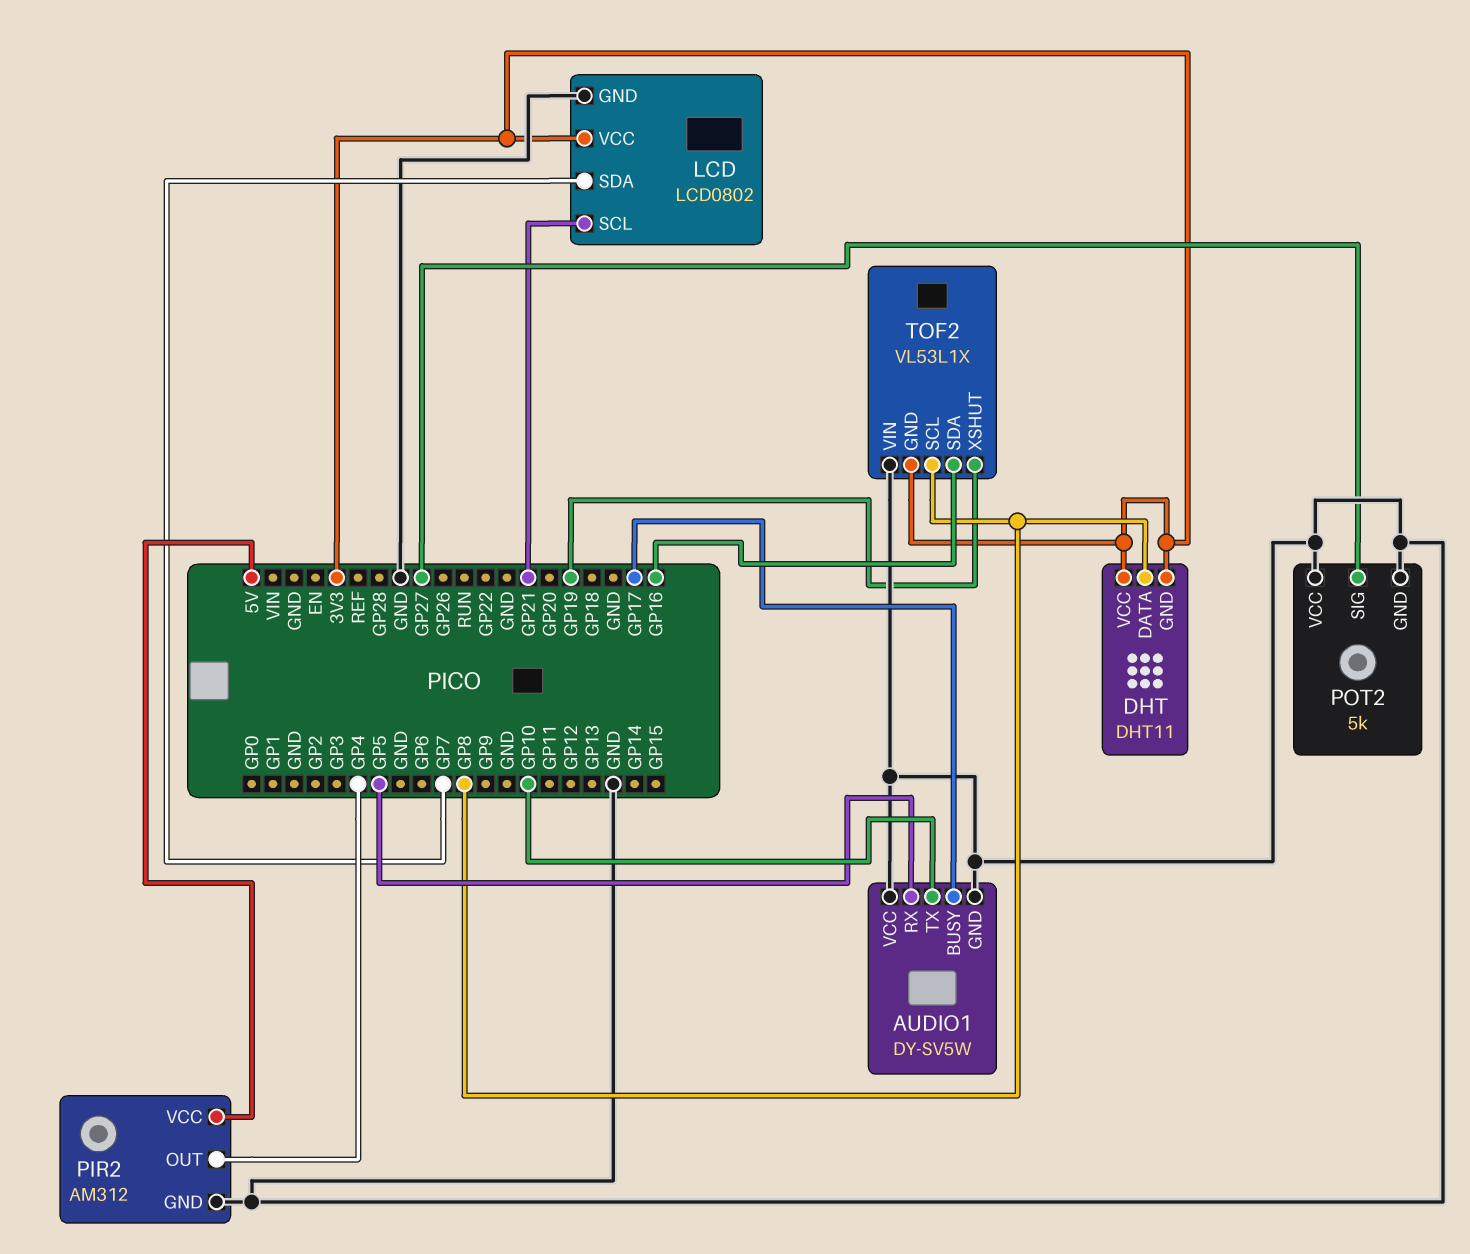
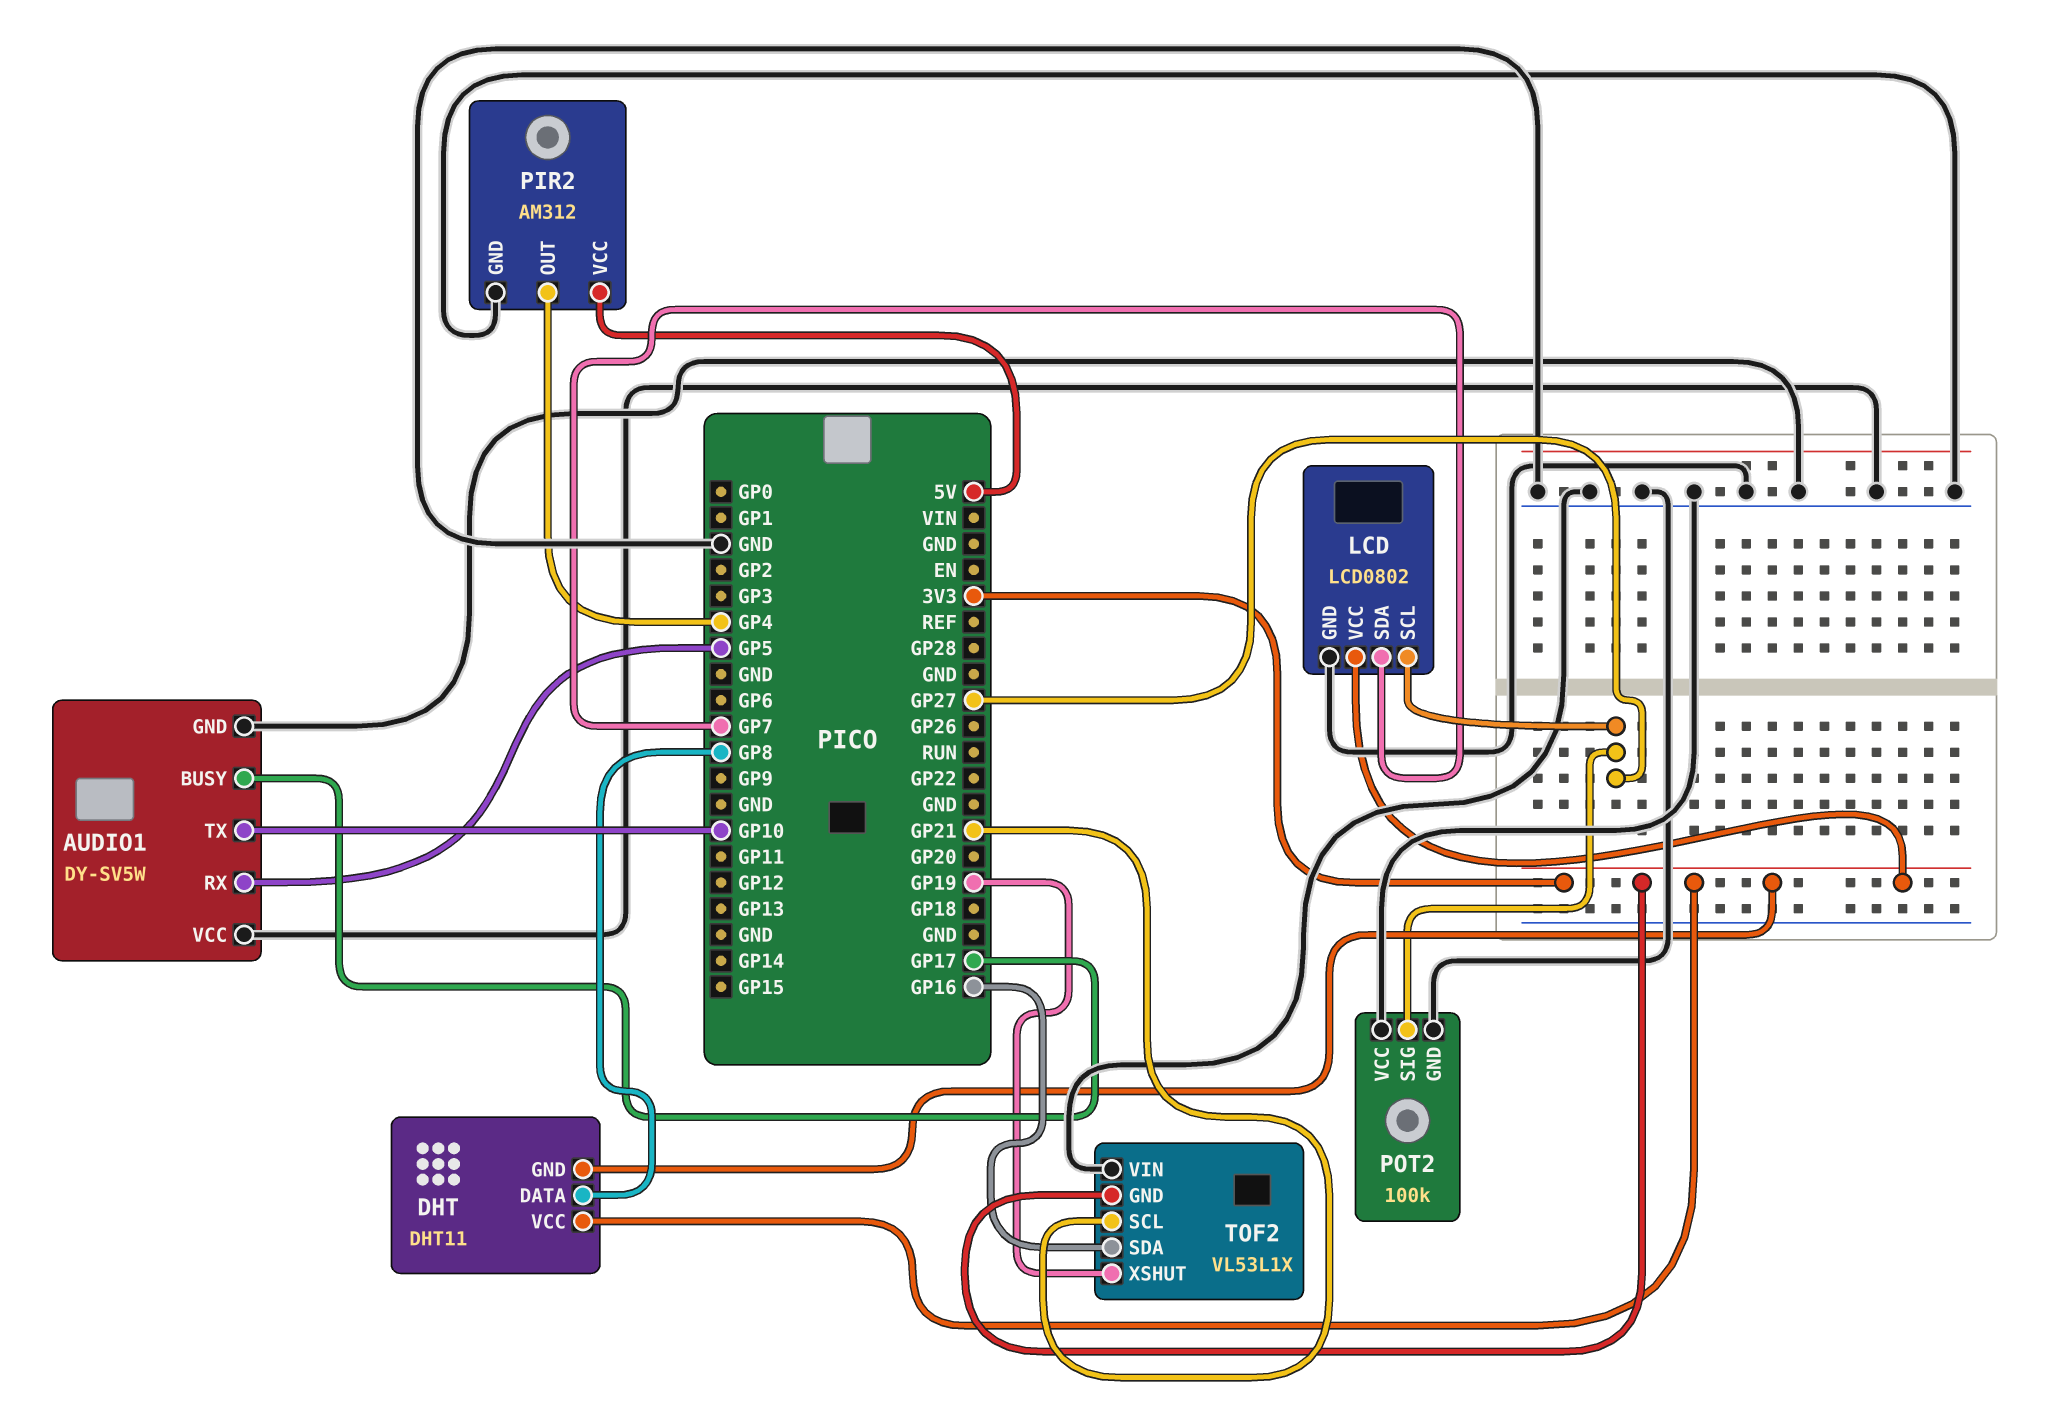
LCD pin SCL: GP21 -> GP27
POT2: 5k -> 100k
TOF2 pin SCL: GP8 -> GP21

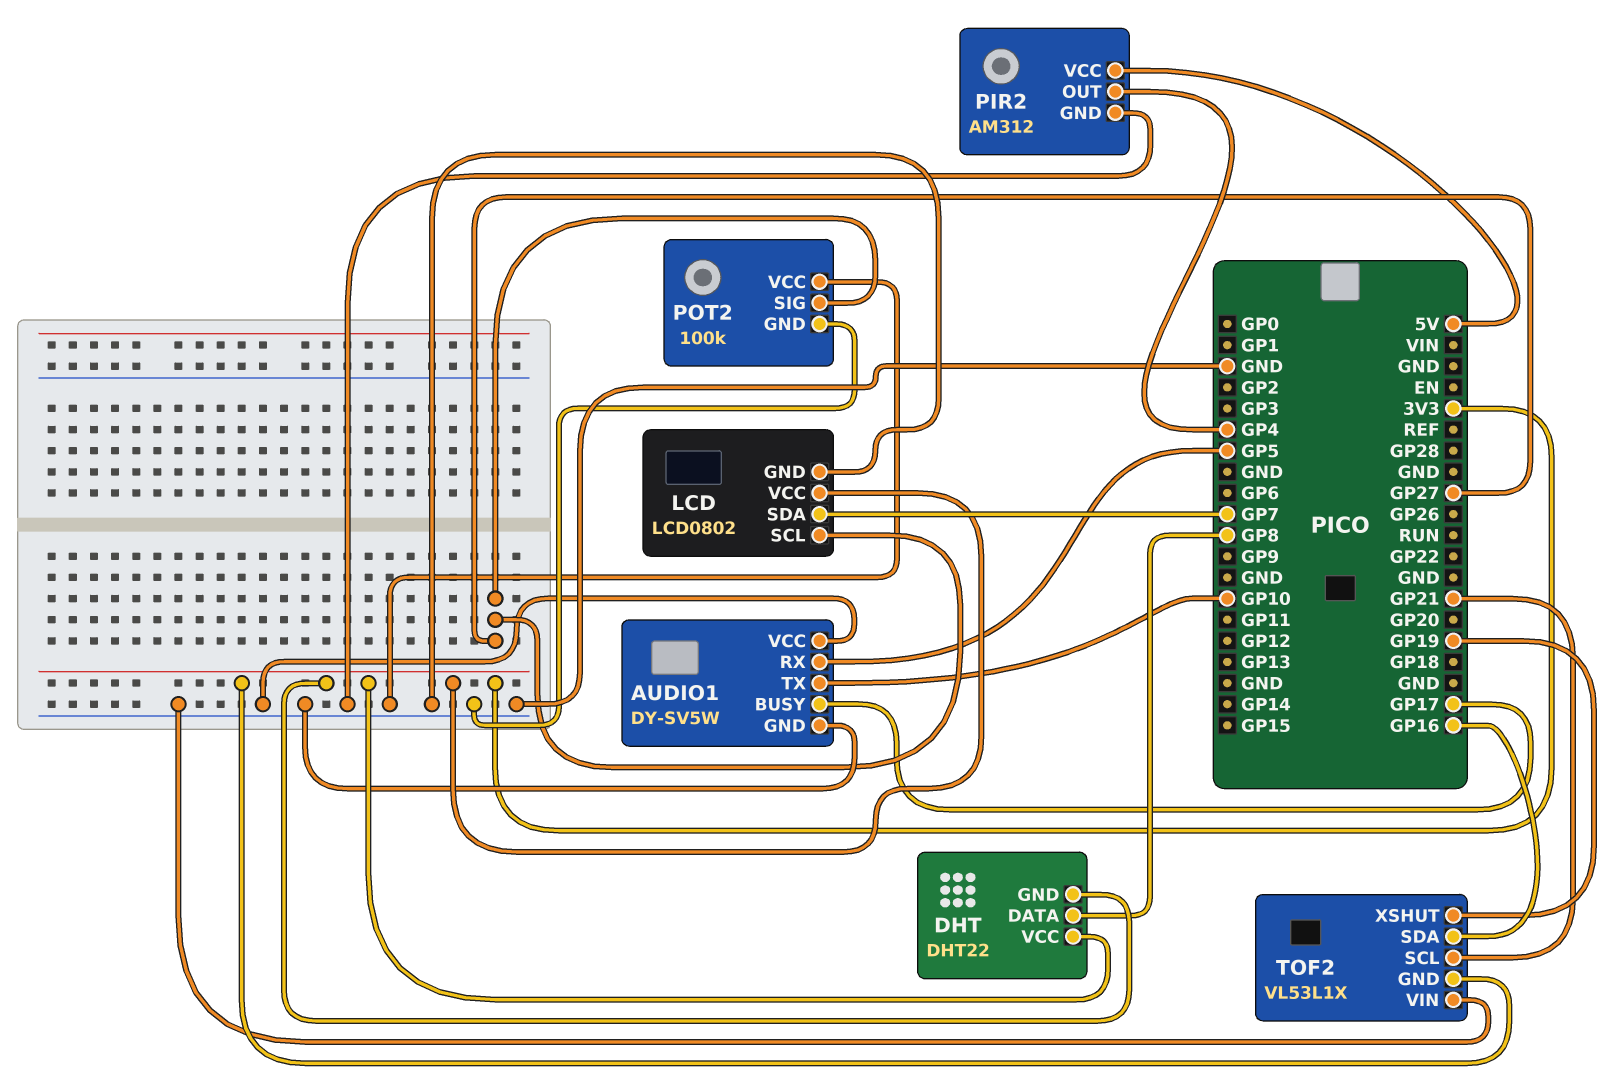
DHT: DHT11 -> DHT22

